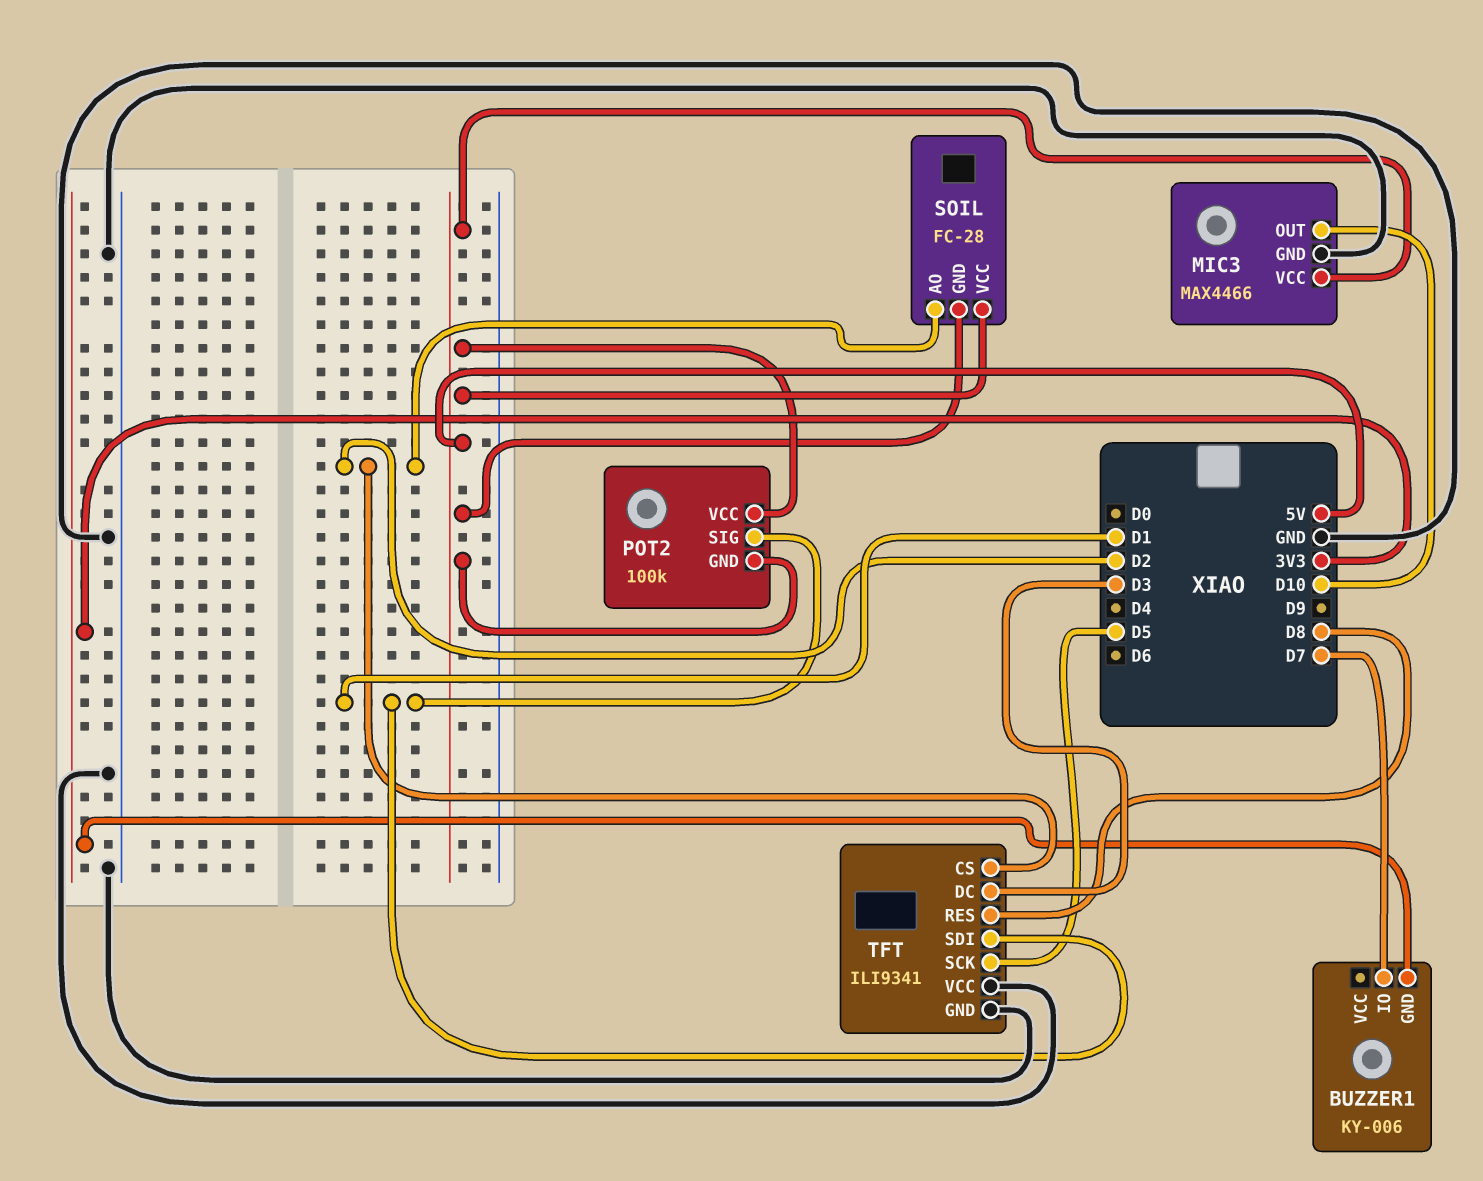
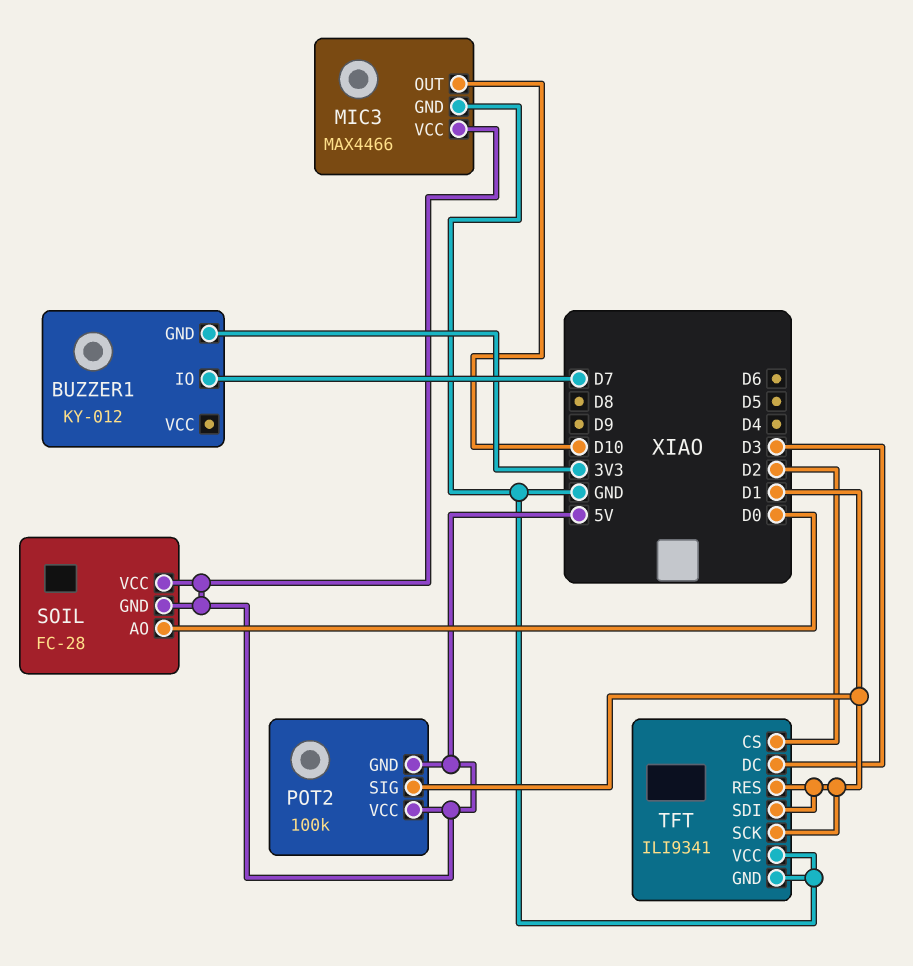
BUZZER1: KY-006 -> KY-012
SOIL pin AO: D2 -> D0
TFT pin RES: D8 -> D1
TFT pin SCK: D5 -> D1

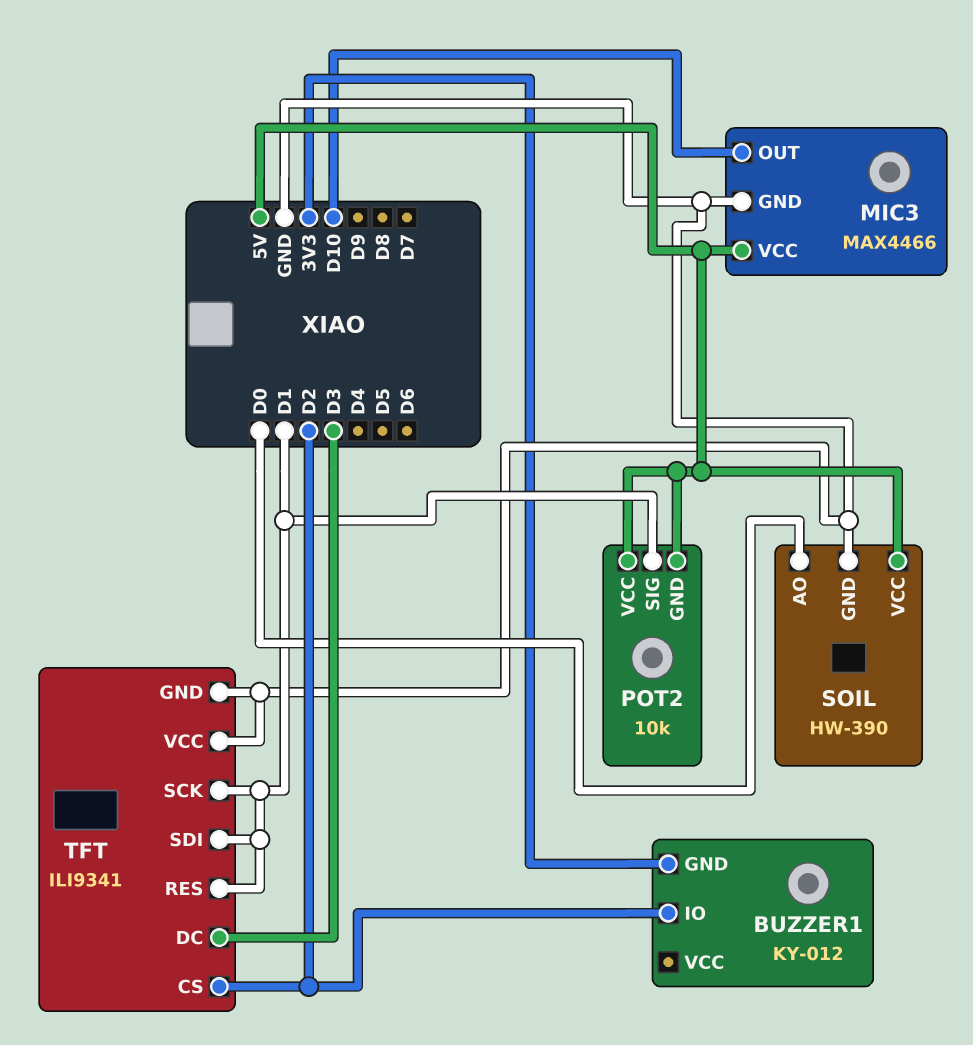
BUZZER1 pin IO: D7 -> D2
POT2: 100k -> 10k
SOIL: FC-28 -> HW-390
SOIL pin GND: 5V -> GND

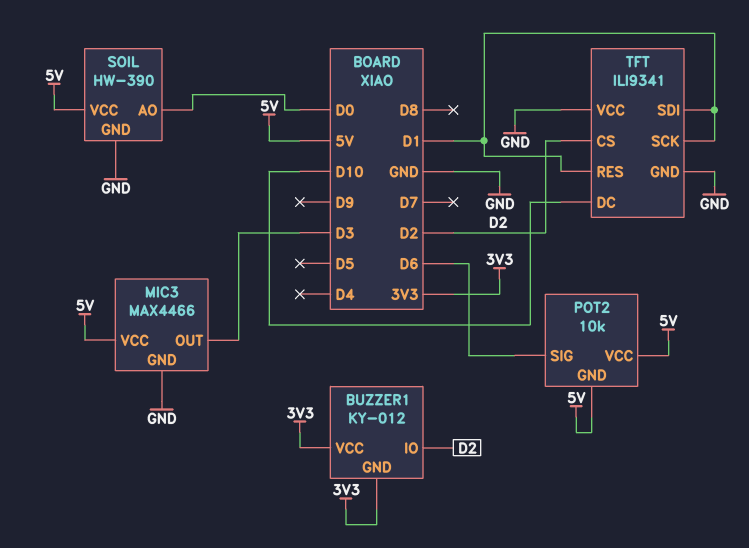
BUZZER1 pin VCC: none -> 3V3
MIC3 pin OUT: D10 -> D3
POT2 pin SIG: D1 -> D6
TFT pin DC: D3 -> D10

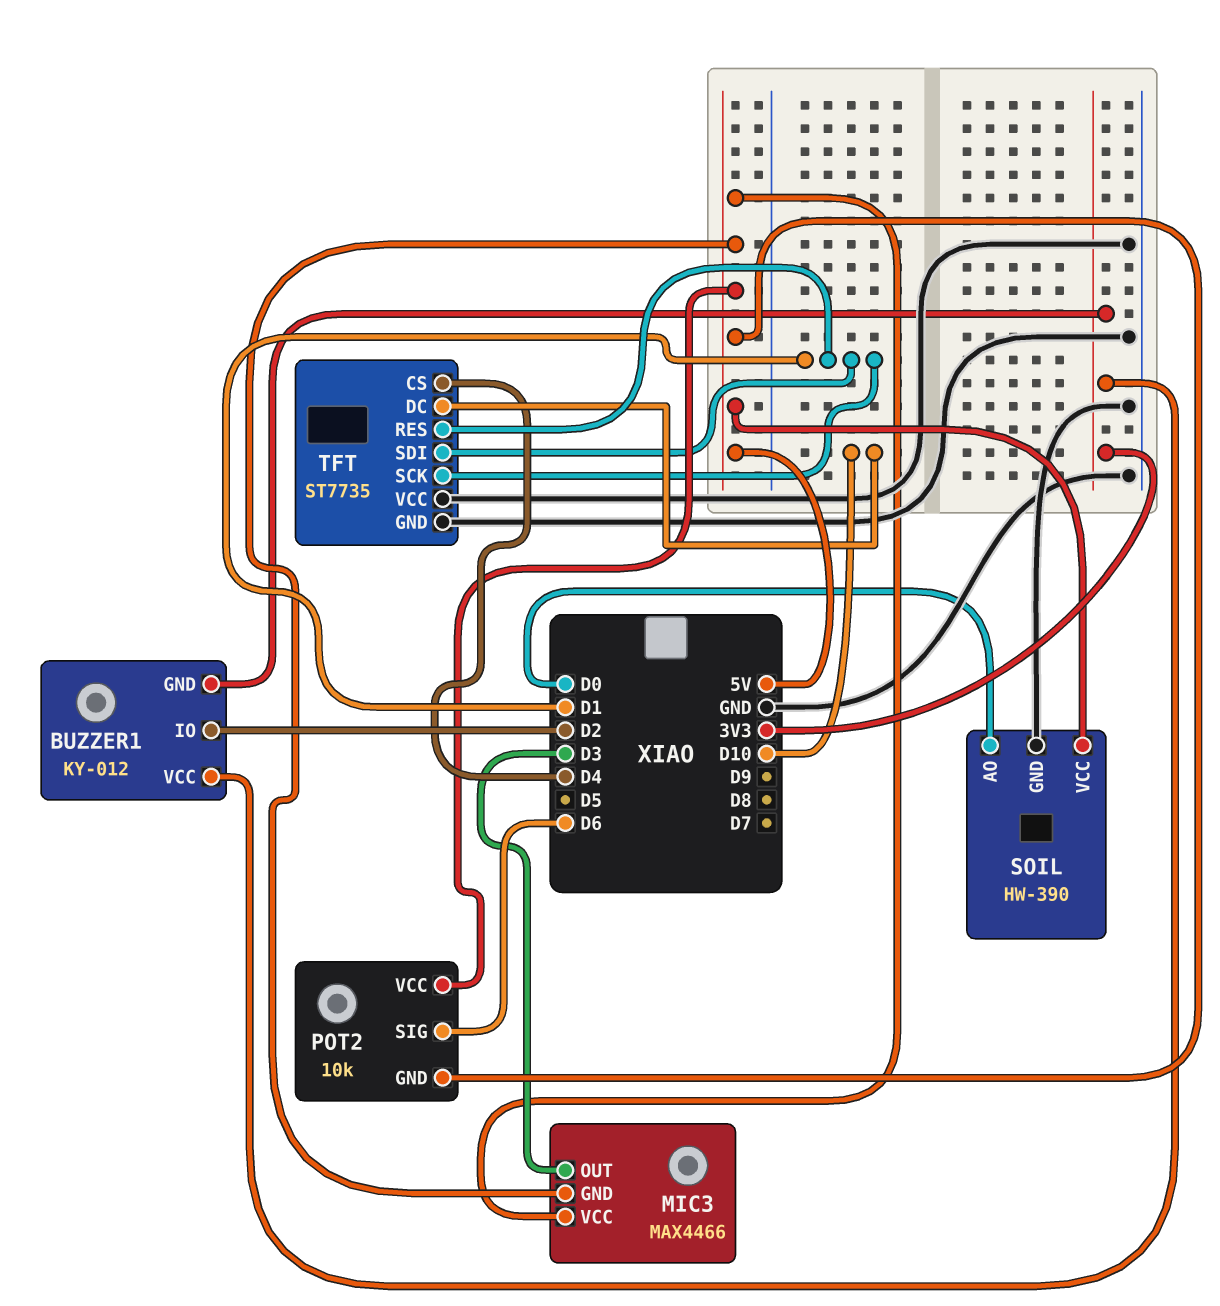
MIC3 pin GND: GND -> 5V
TFT: ILI9341 -> ST7735
TFT pin CS: D2 -> D4

